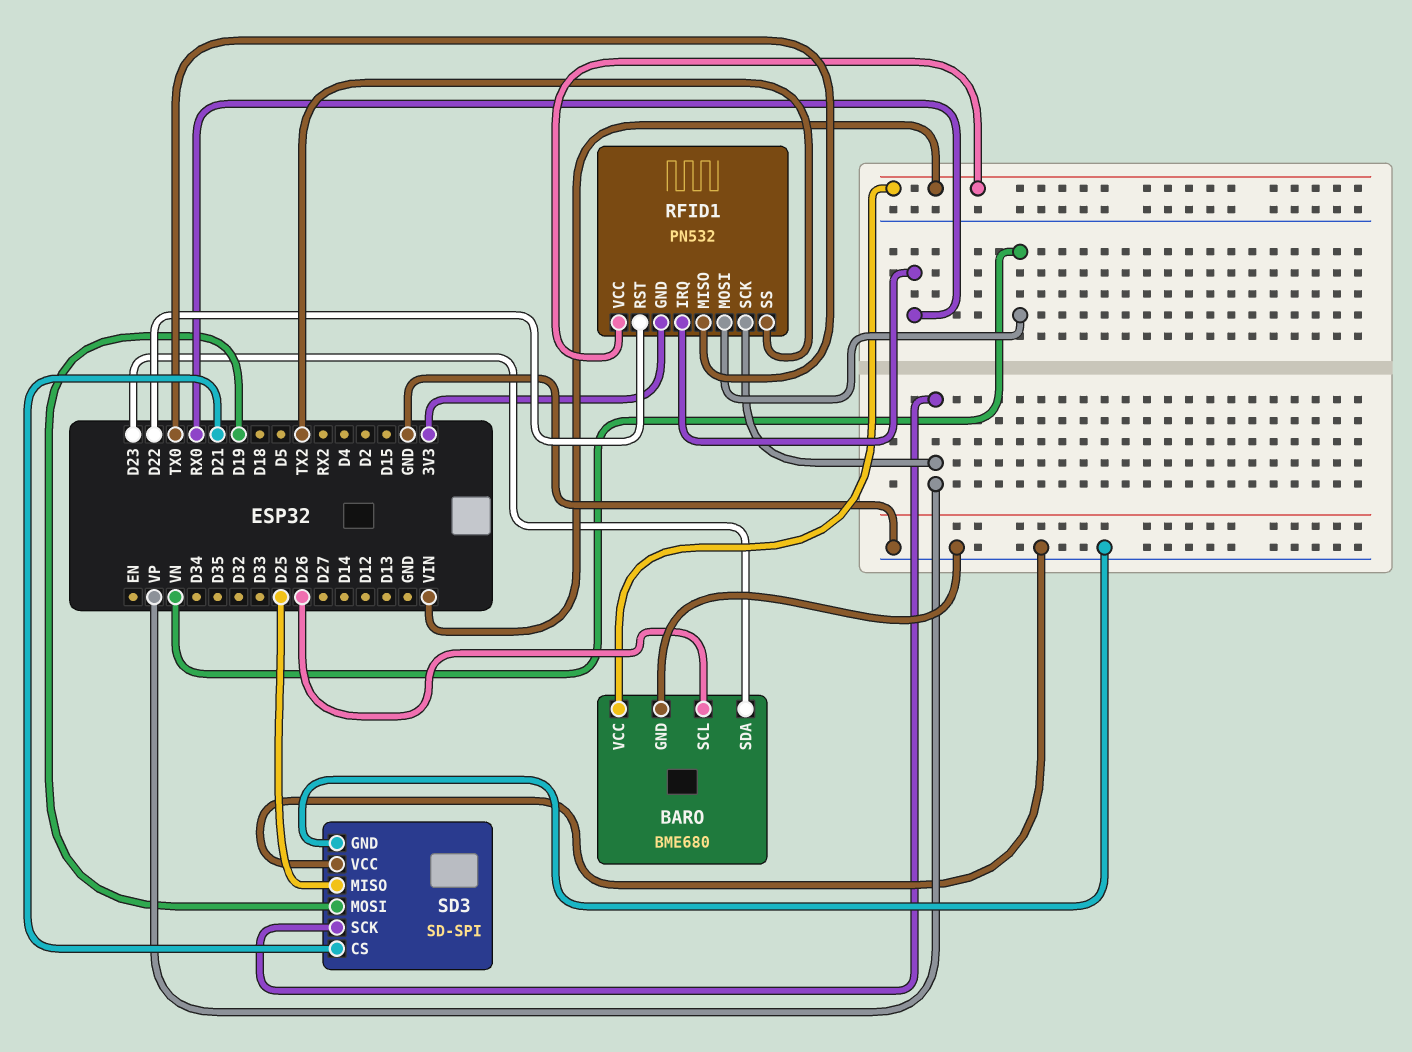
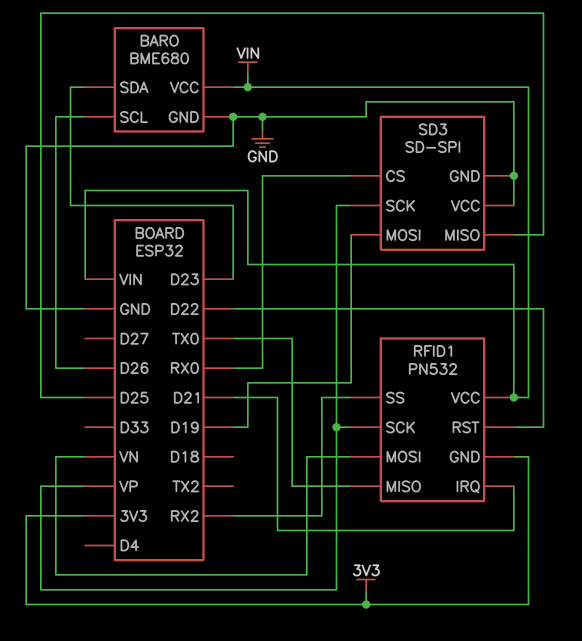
RFID1 pin IRQ: RX0 -> D21
RFID1 pin SS: TX2 -> RX2
SD3 pin CS: D21 -> RX0

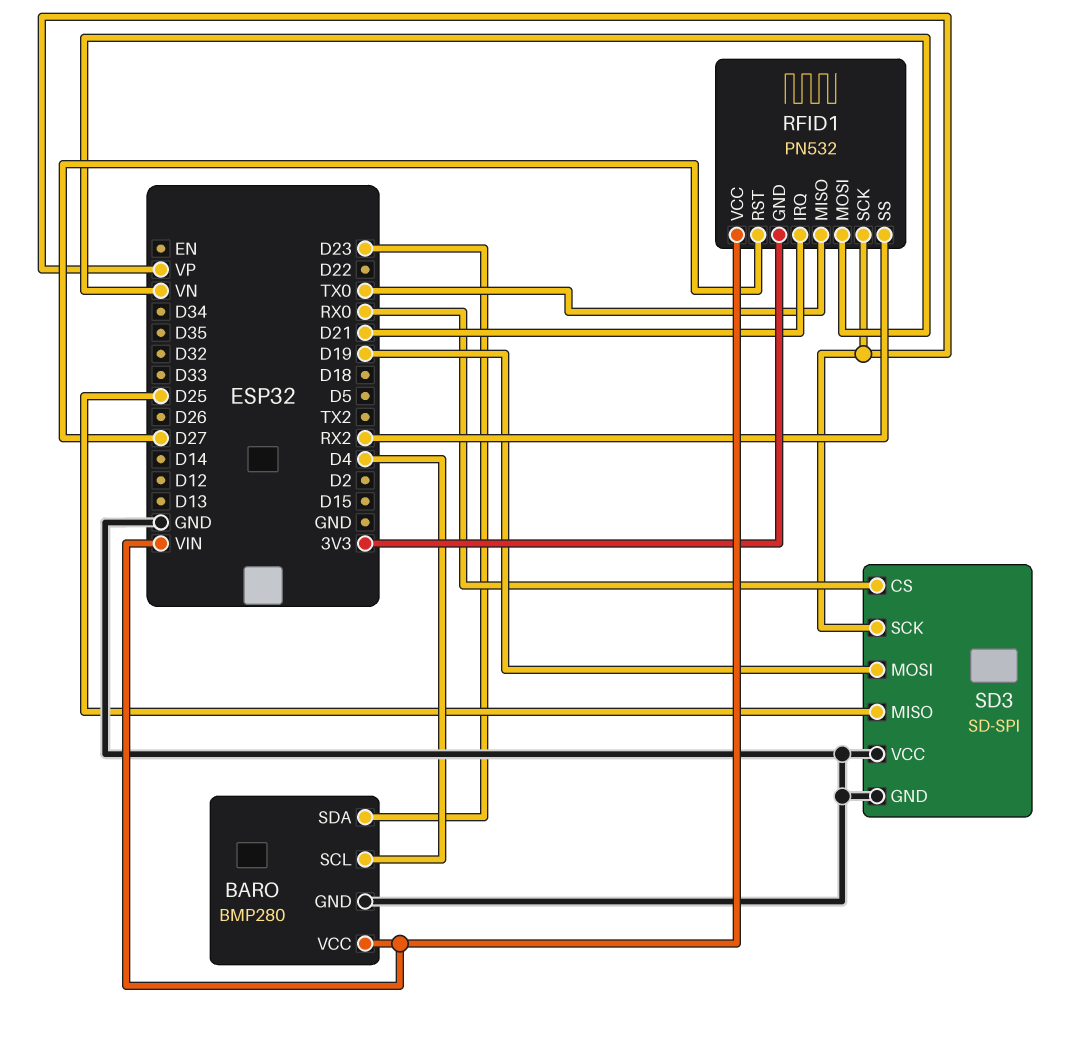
BARO: BME680 -> BMP280
BARO pin SCL: D26 -> D4
RFID1 pin RST: D22 -> D27

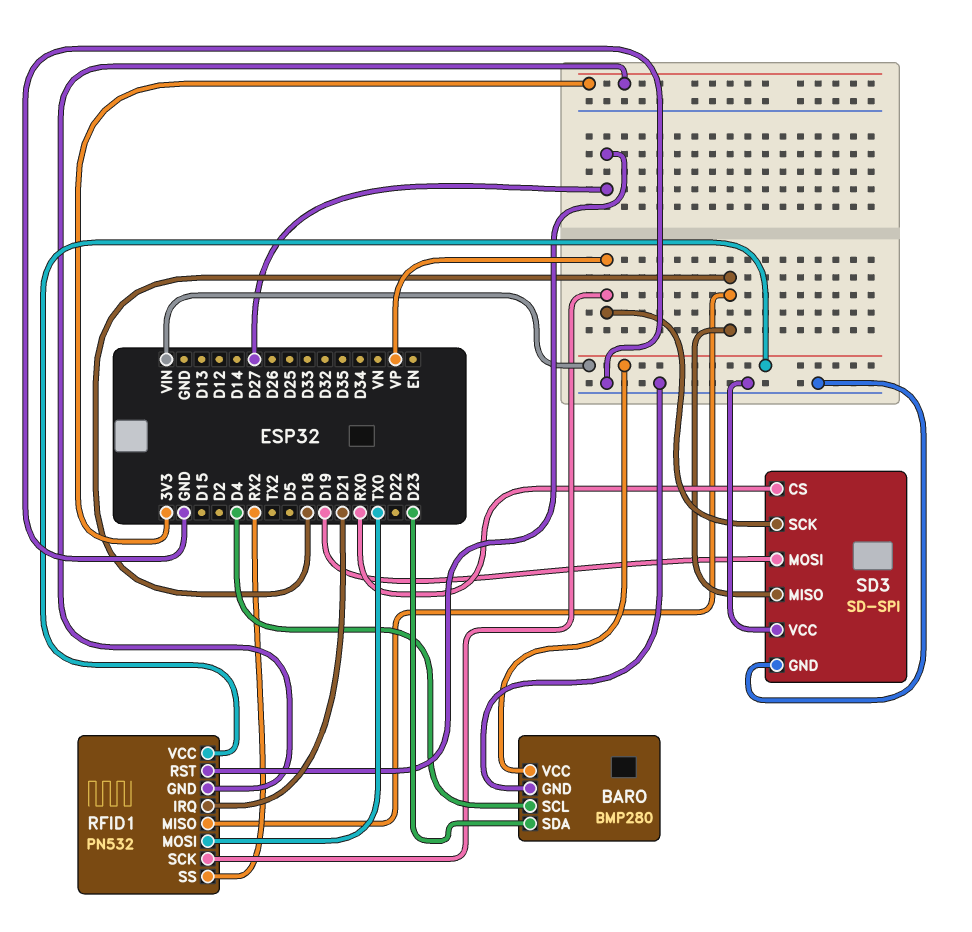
RFID1 pin MISO: TX0 -> D18
RFID1 pin MOSI: VN -> TX0
SD3 pin MISO: D25 -> D18

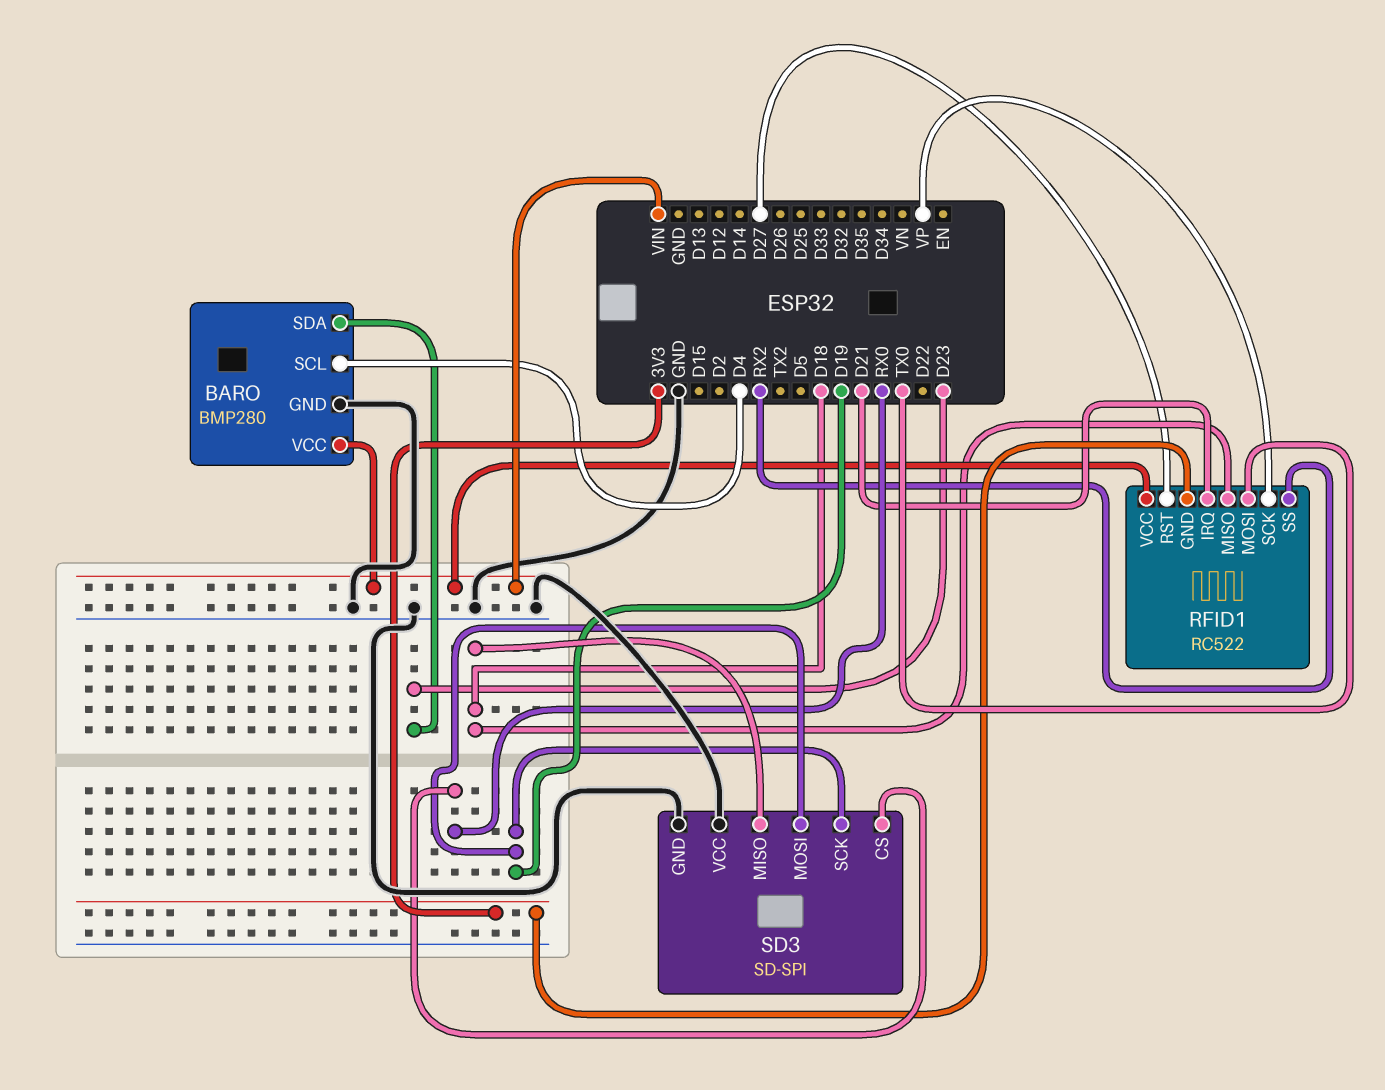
RFID1: PN532 -> RC522
SD3 pin SCK: VP -> D19

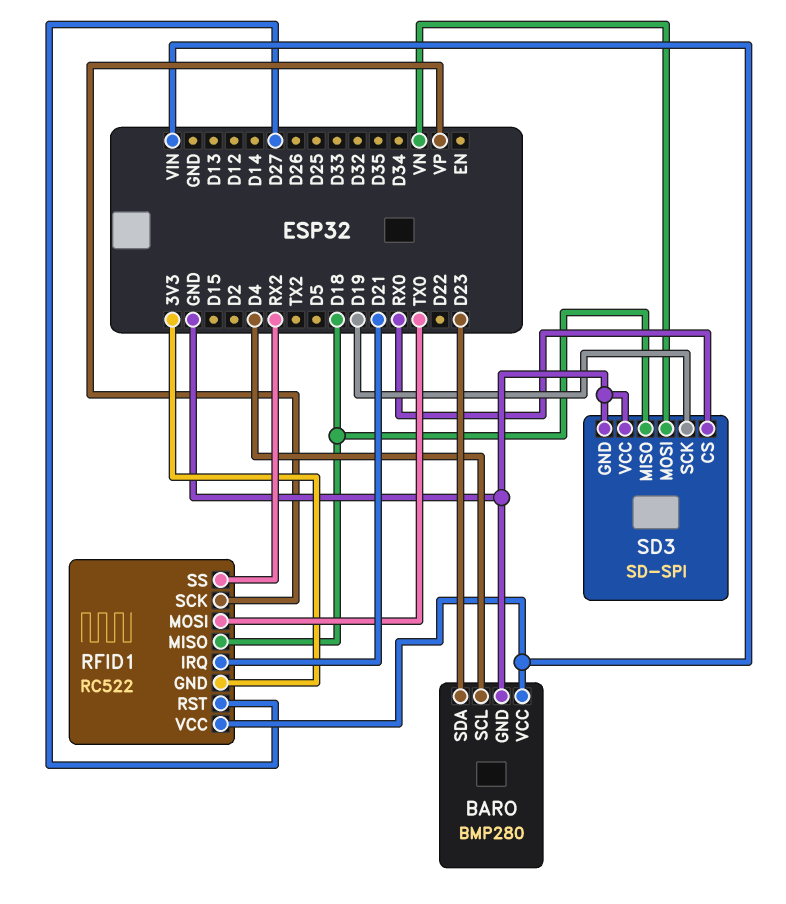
SD3 pin MOSI: D19 -> VN

